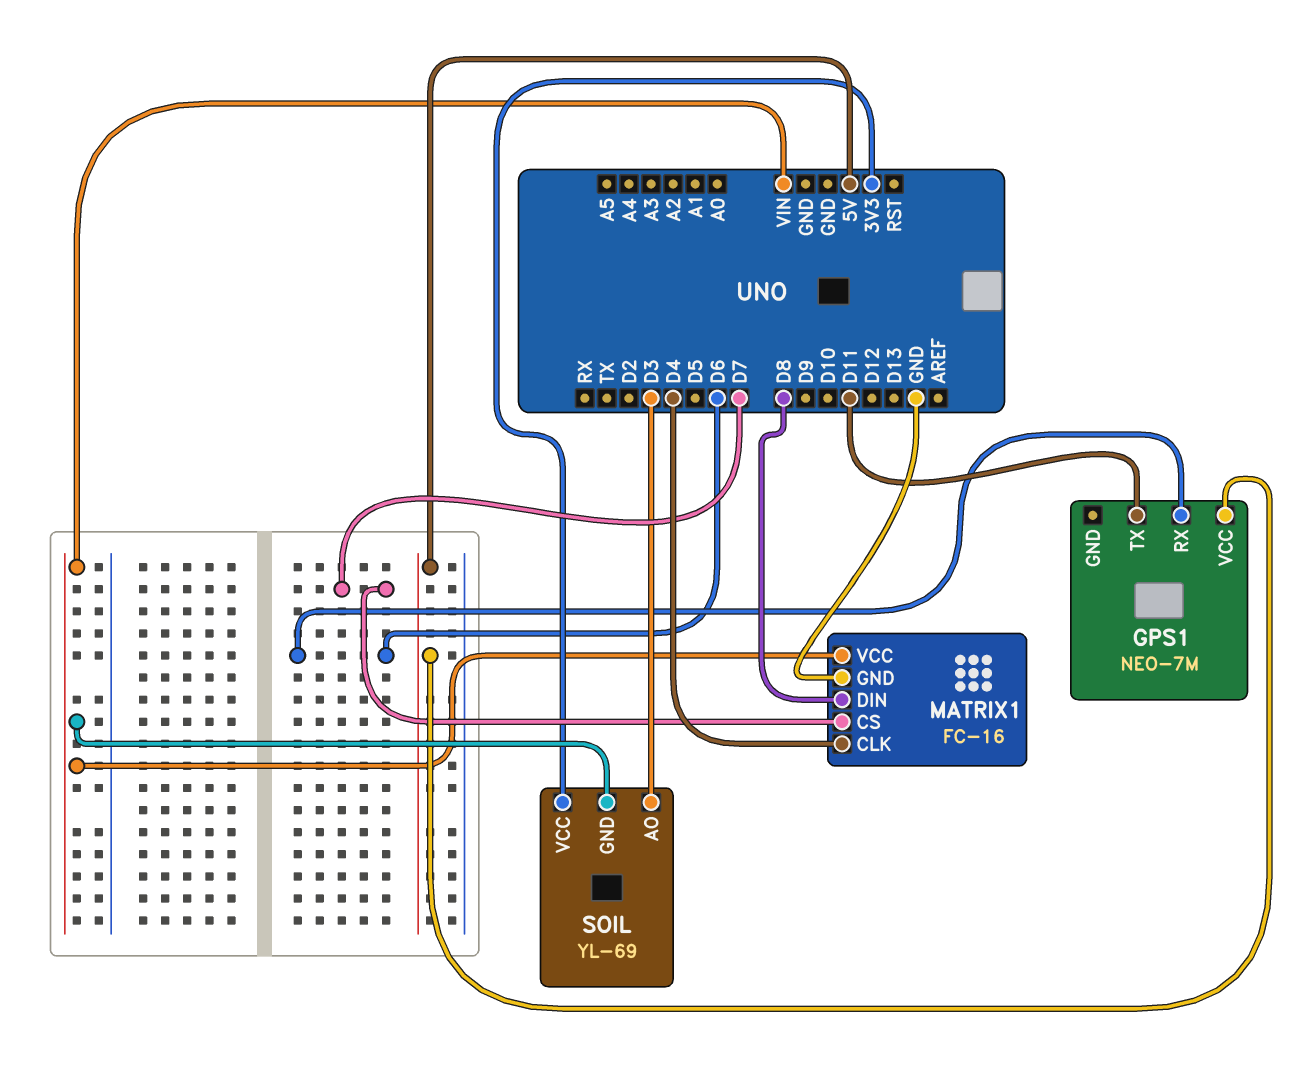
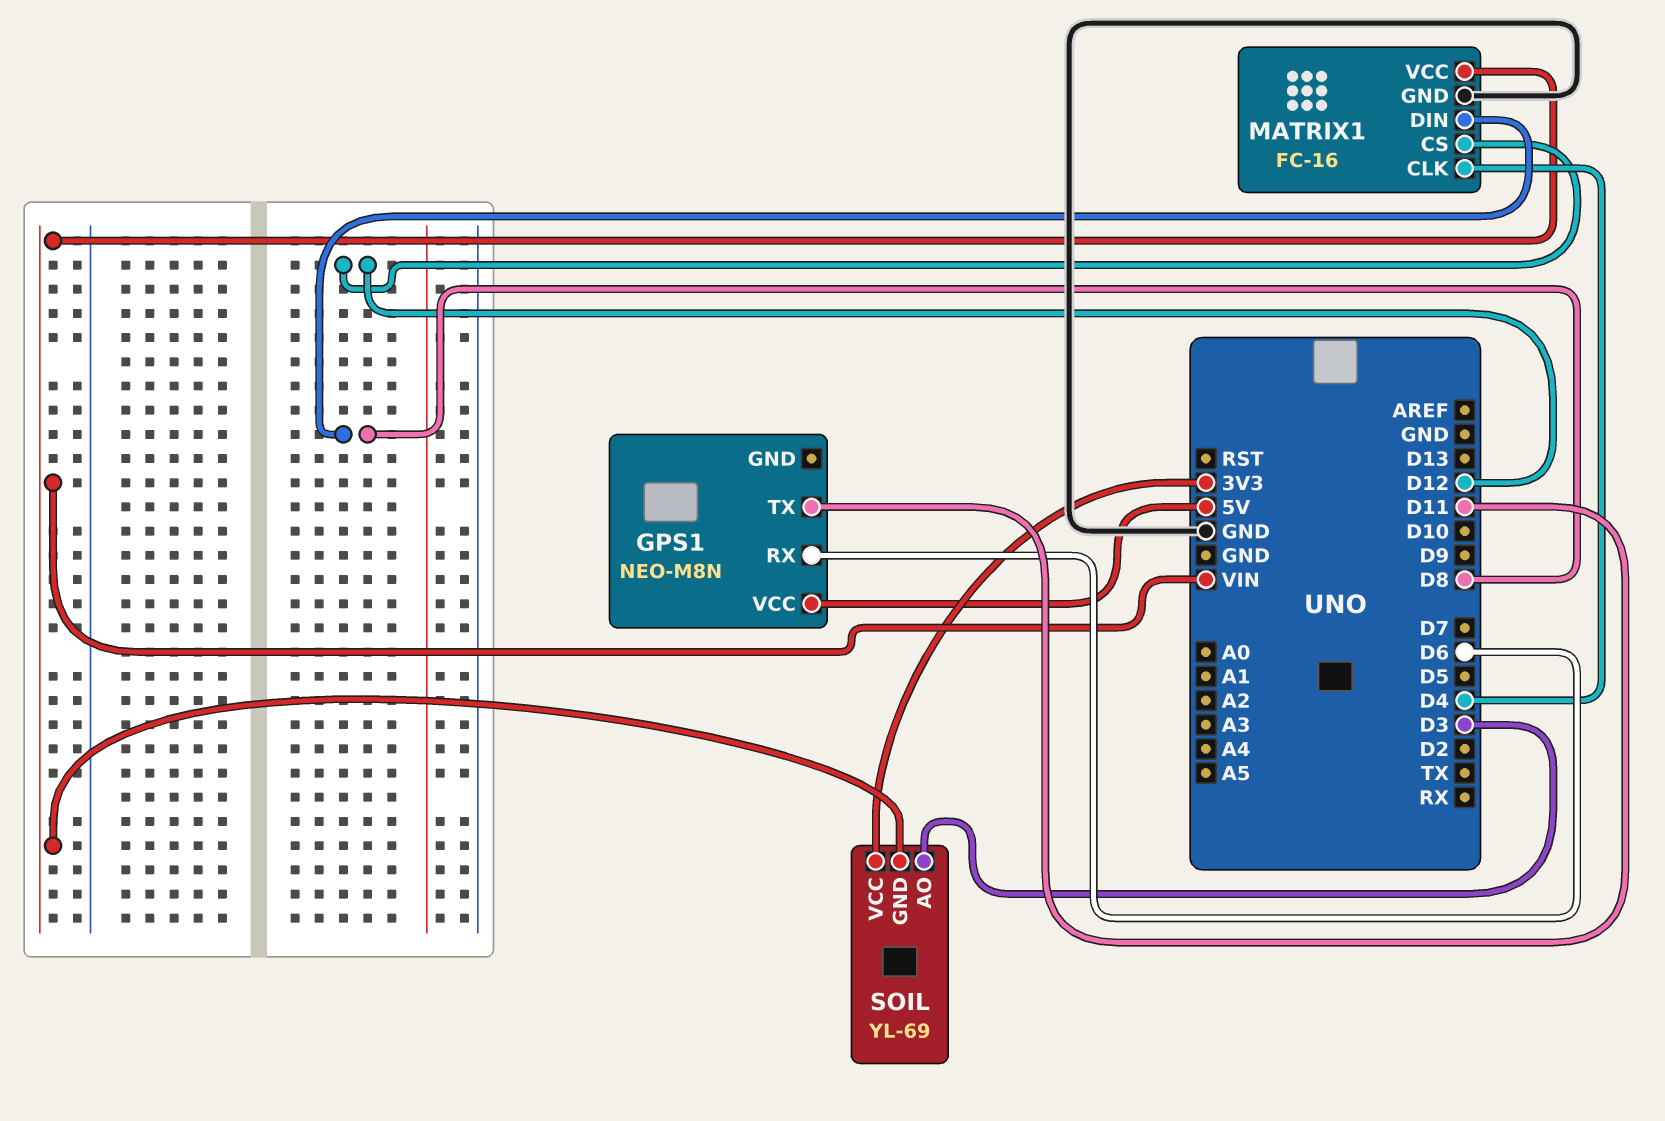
GPS1: NEO-7M -> NEO-M8N
MATRIX1 pin CS: D7 -> D12

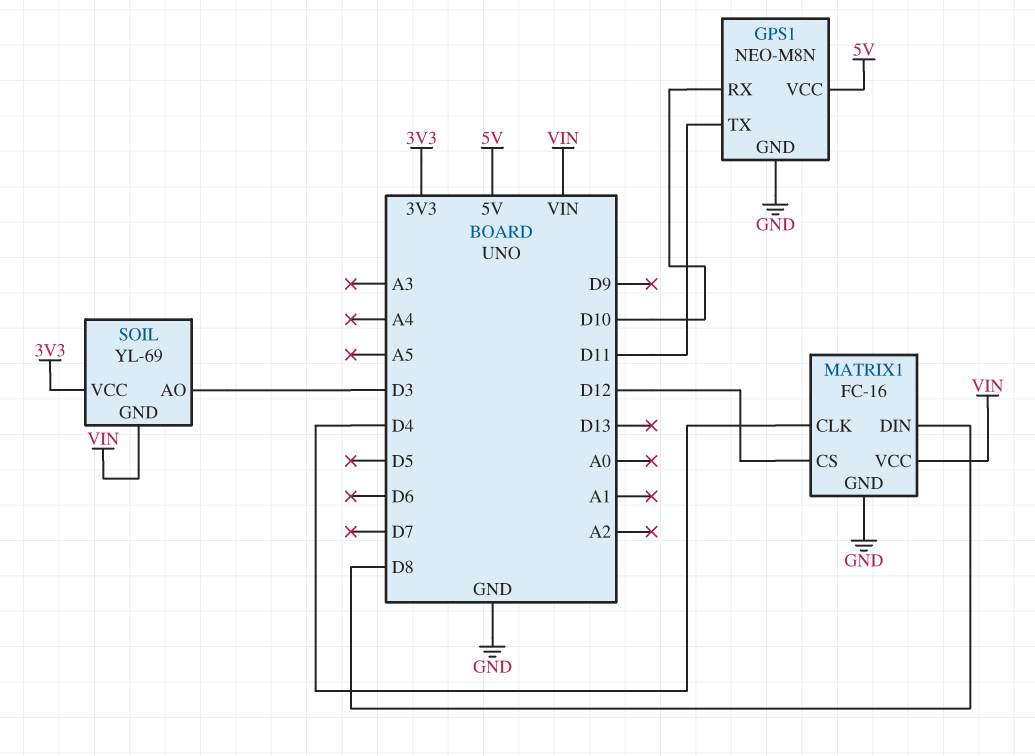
GPS1 pin GND: none -> GND
GPS1 pin RX: D6 -> D10

